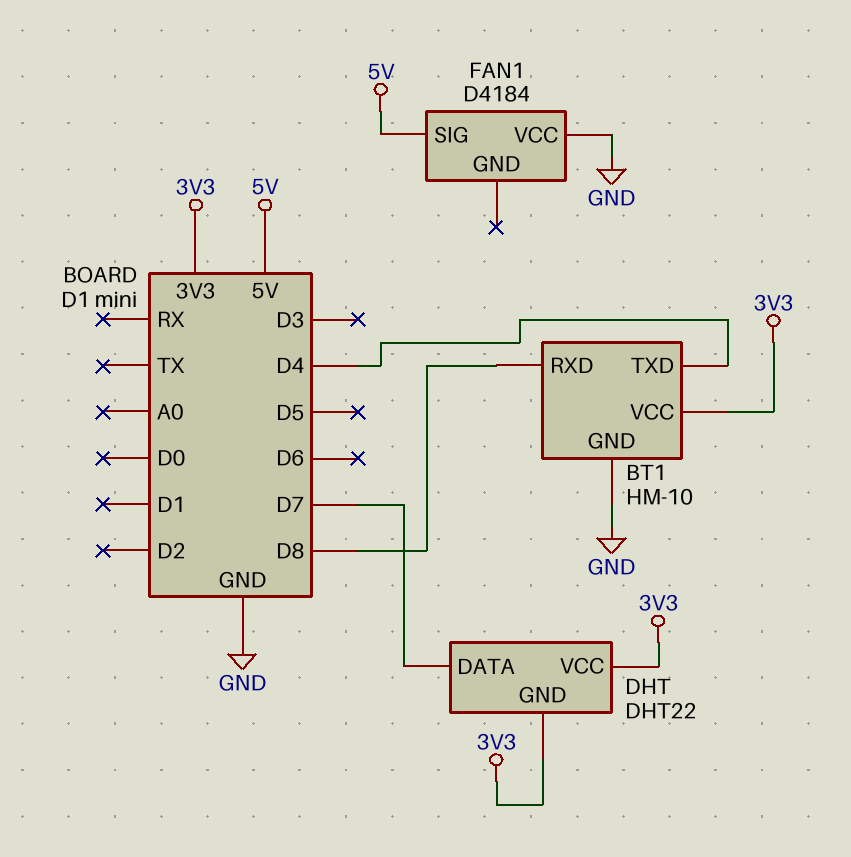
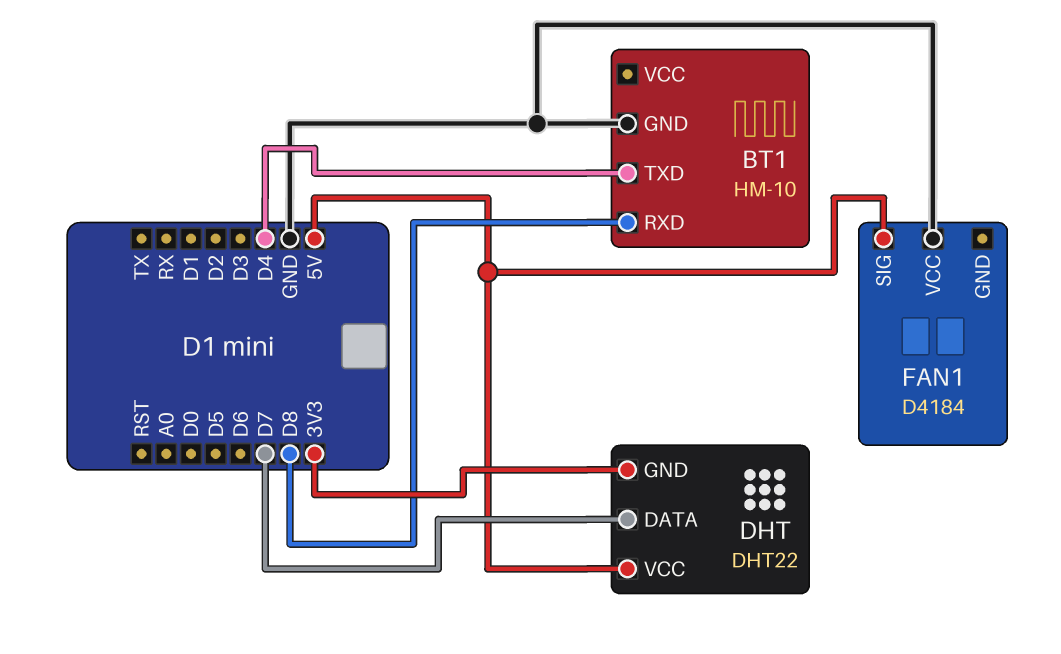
BT1 pin VCC: 3V3 -> none
DHT pin VCC: 3V3 -> 5V

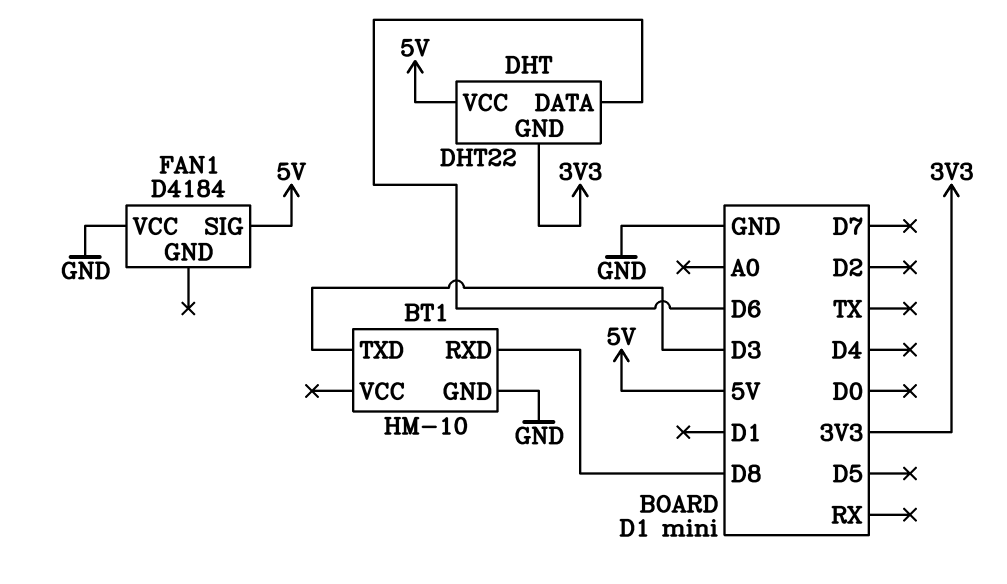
BT1 pin TXD: D4 -> D3
DHT pin DATA: D7 -> D6

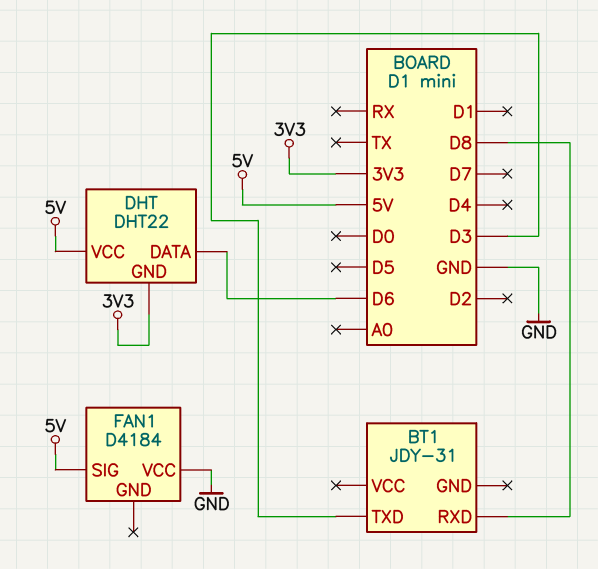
BT1: HM-10 -> JDY-31
BT1 pin GND: GND -> none

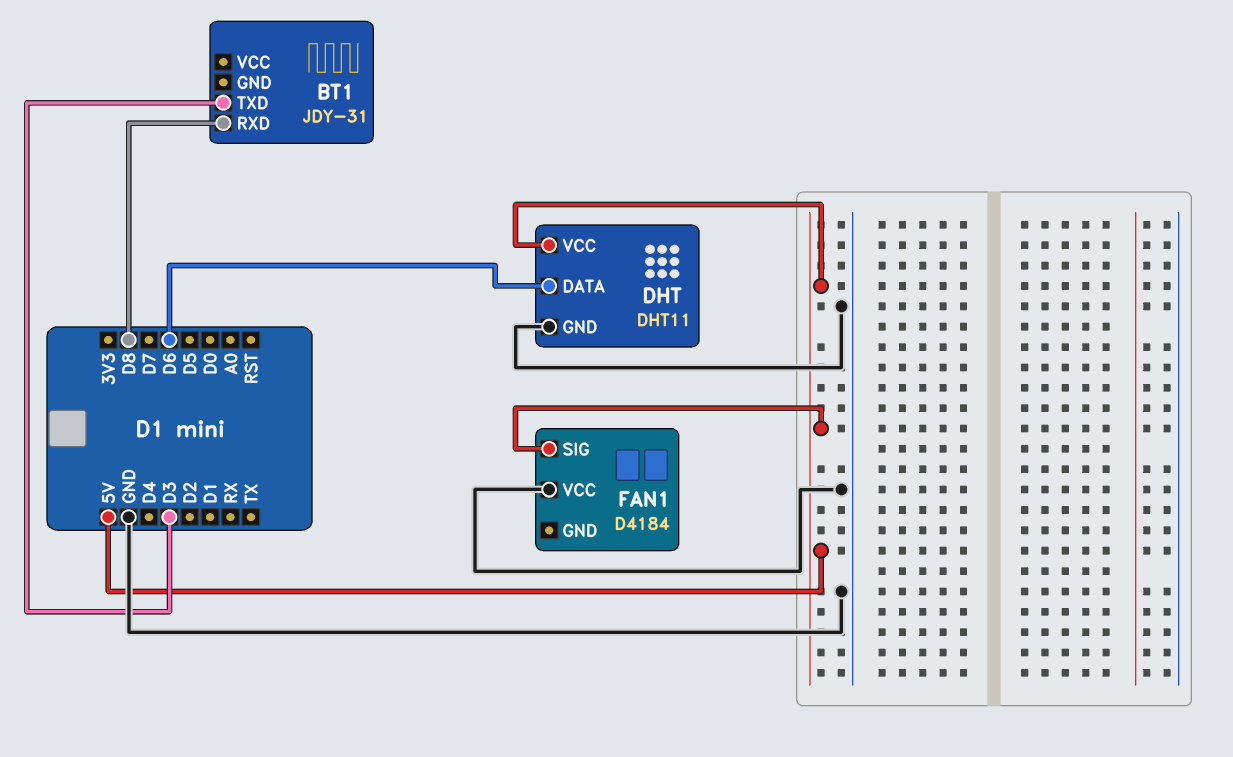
DHT: DHT22 -> DHT11
DHT pin GND: 3V3 -> GND

